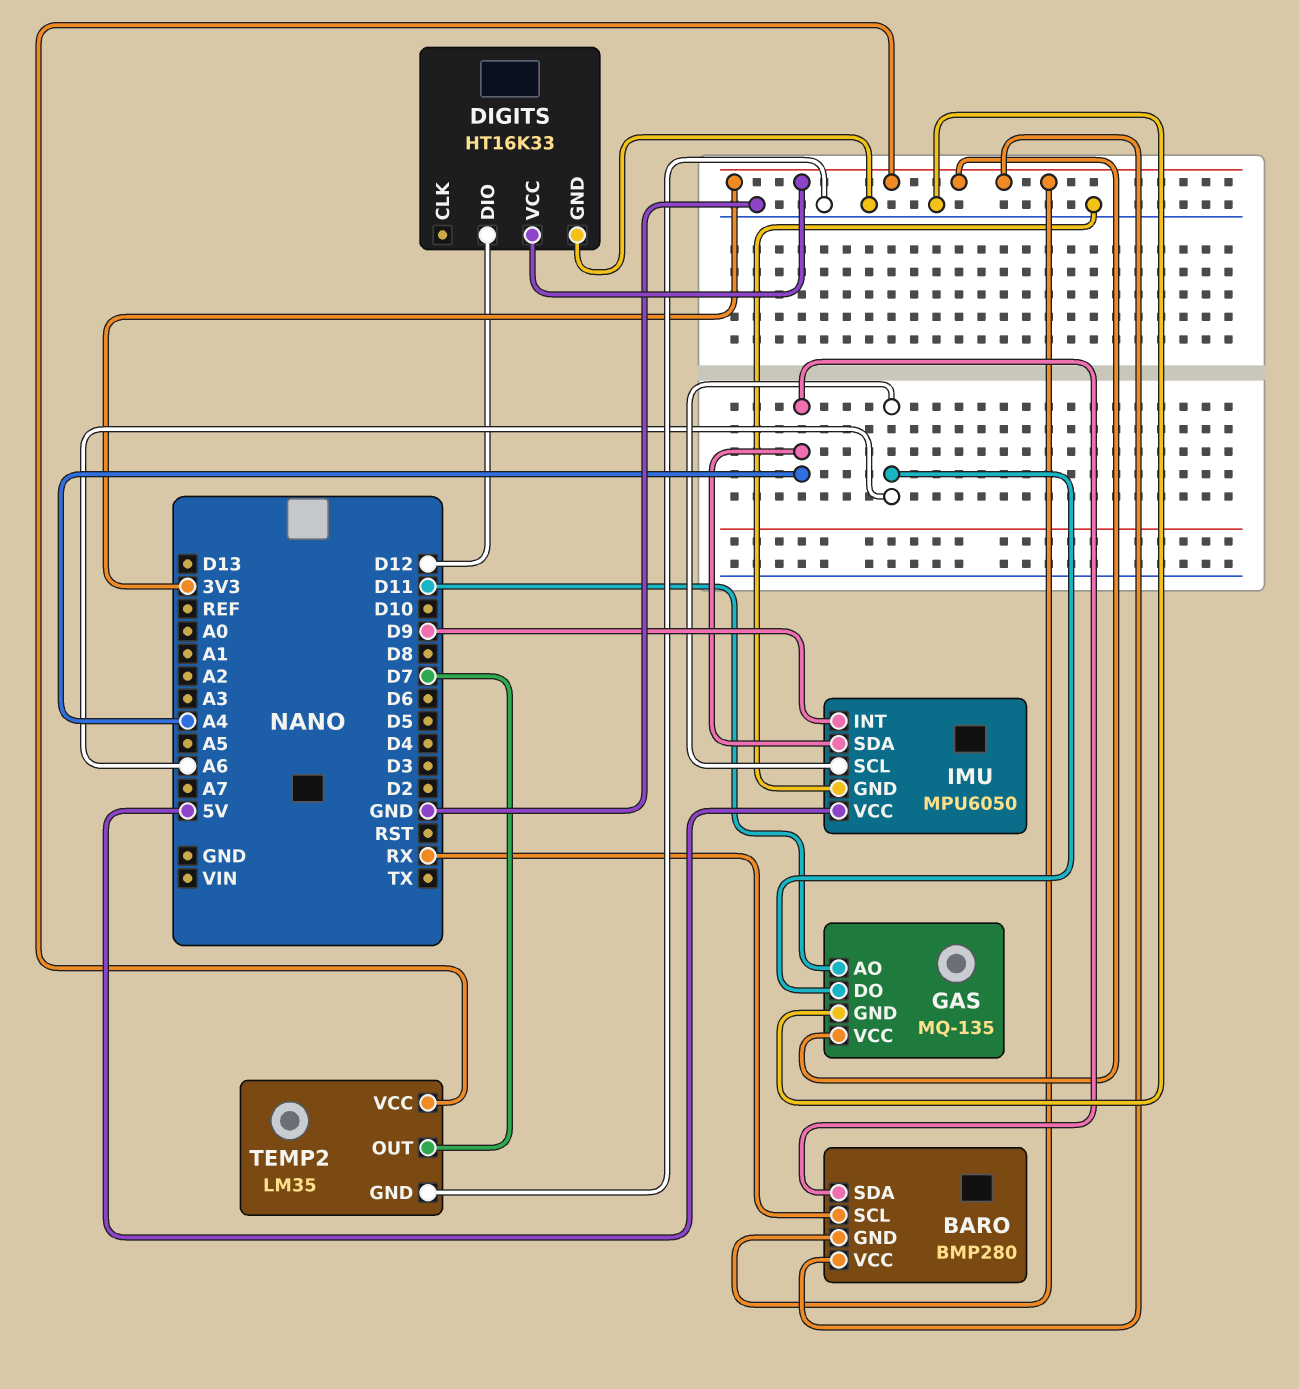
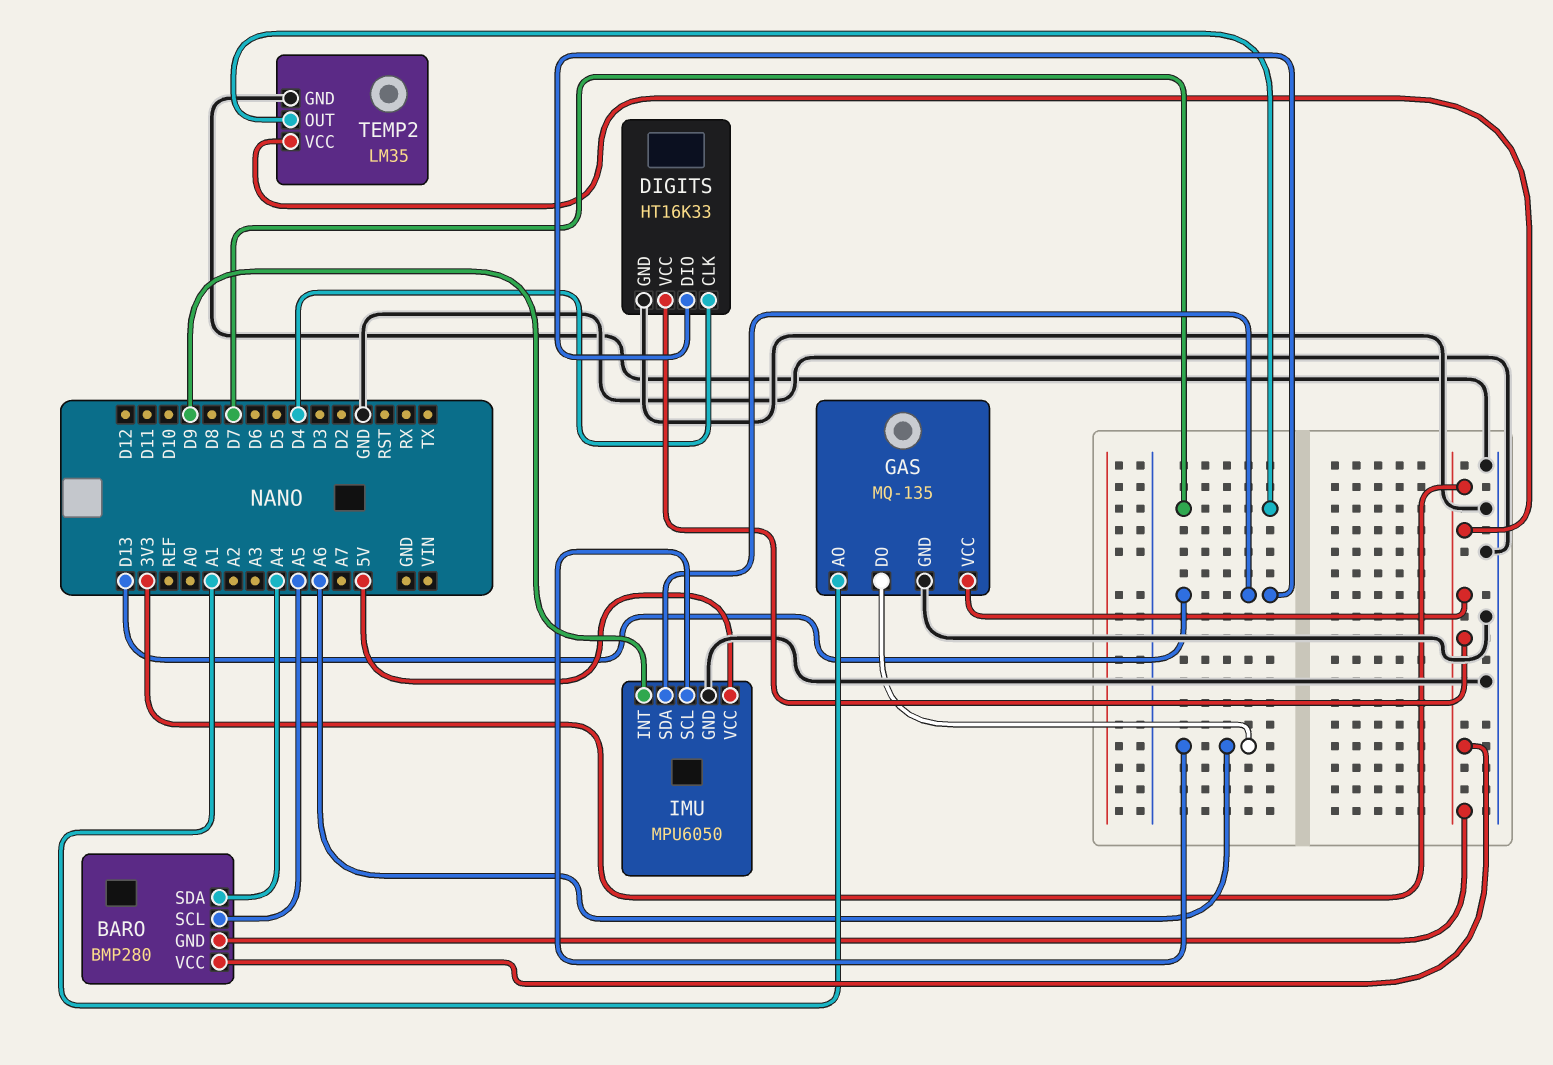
BARO pin SCL: RX -> A5
DIGITS pin CLK: none -> D4
DIGITS pin DIO: D12 -> D13
GAS pin AO: D11 -> A1
IMU pin SDA: A4 -> D13

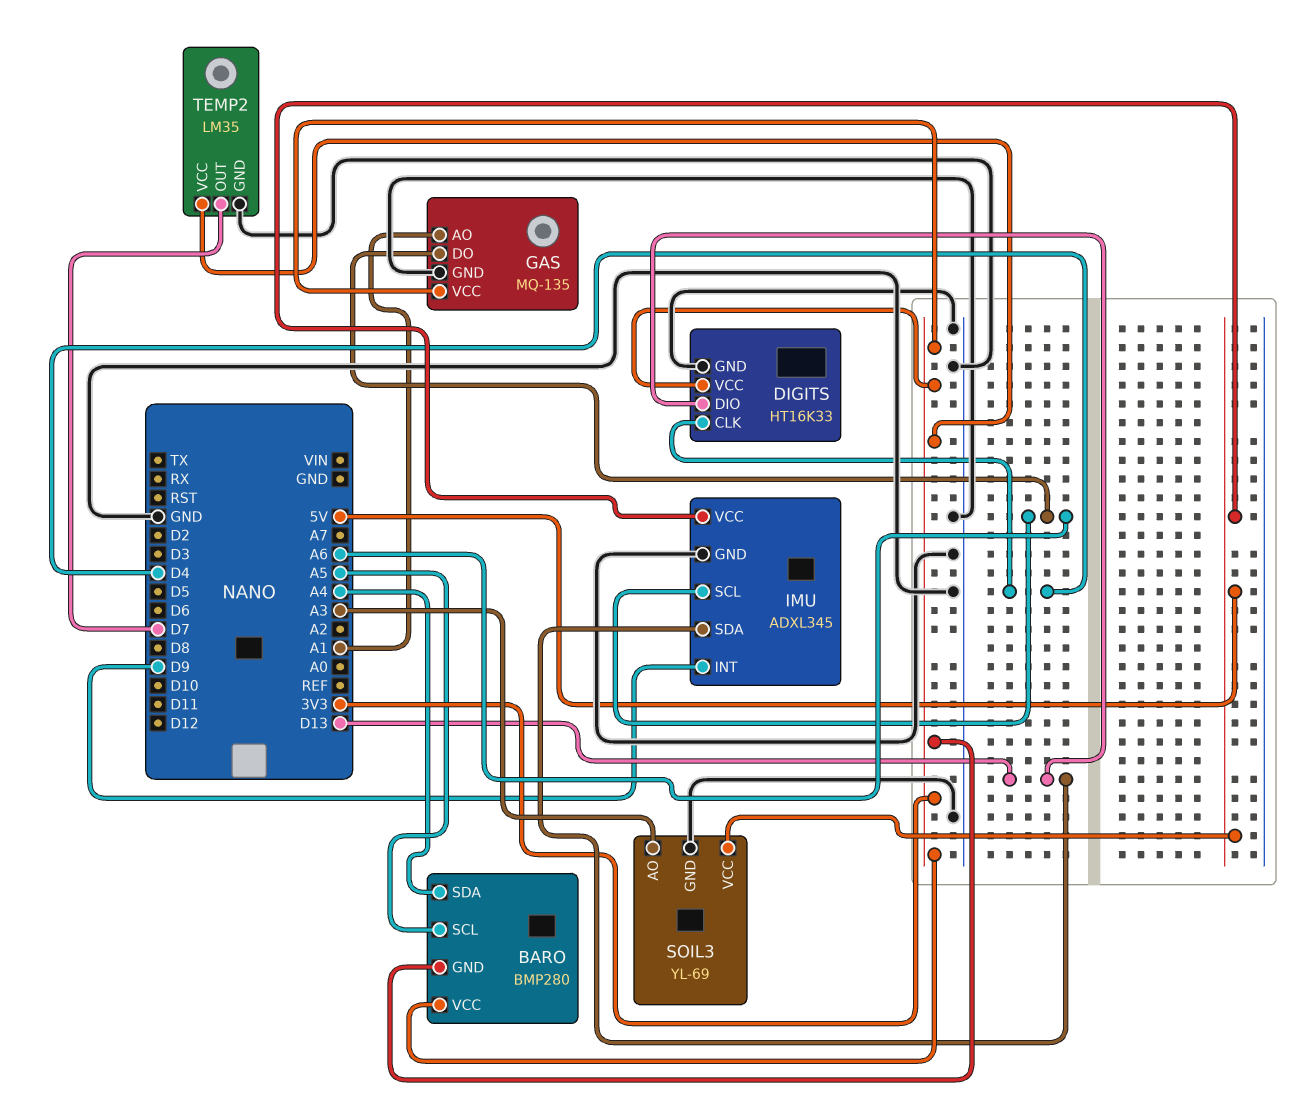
IMU: MPU6050 -> ADXL345
SOIL3: none -> YL-69
SOIL3 pin AO: none -> A3
SOIL3 pin GND: none -> GND
SOIL3 pin VCC: none -> 5V

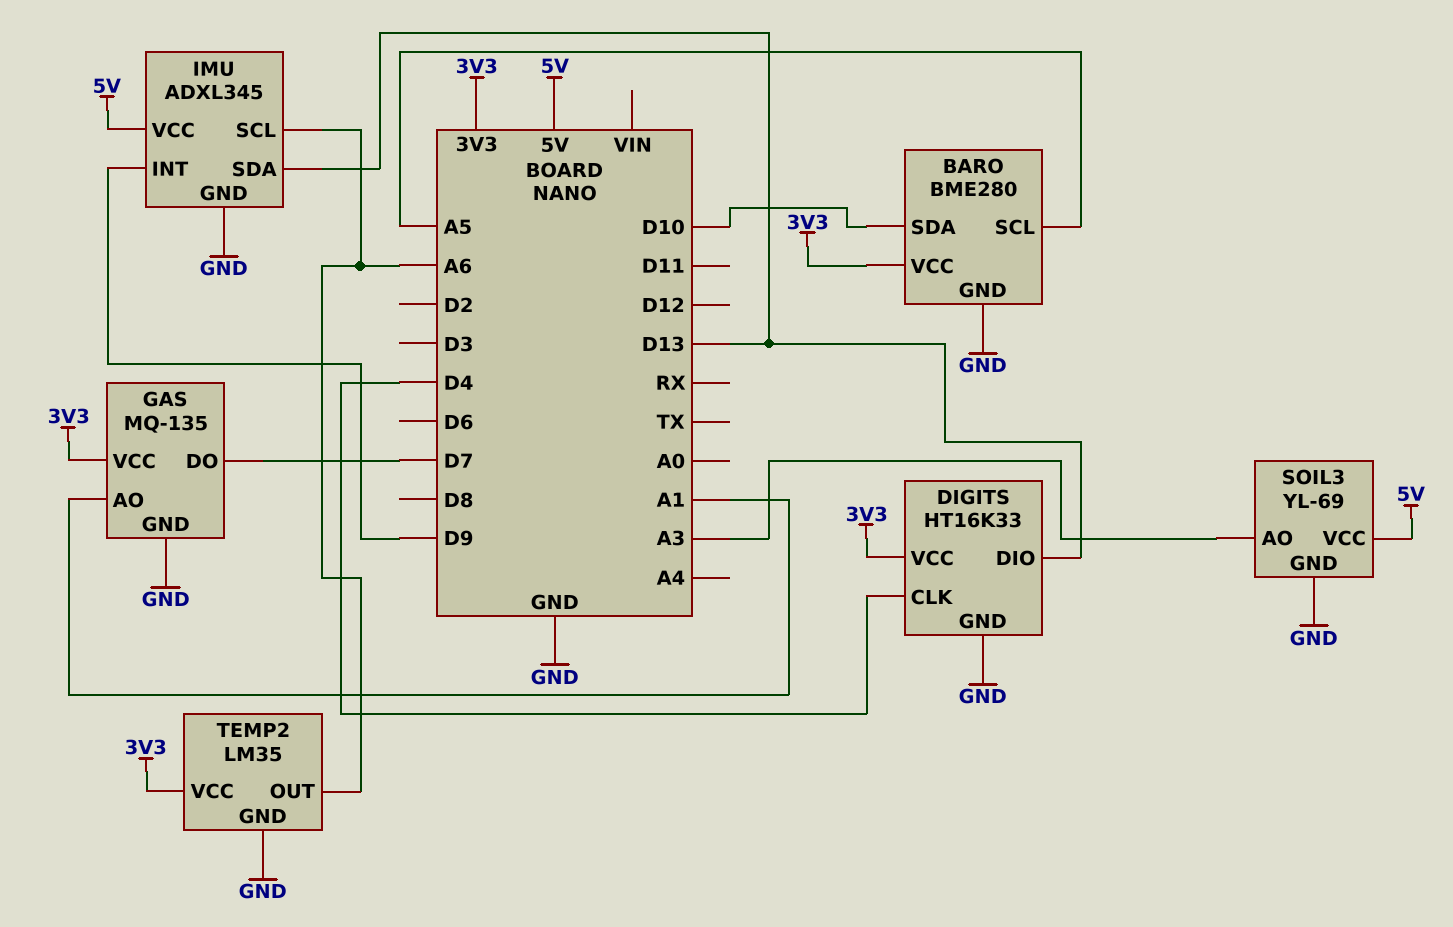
BARO: BMP280 -> BME280
BARO pin GND: 3V3 -> GND
BARO pin SDA: A4 -> D10
GAS pin DO: A6 -> D7
TEMP2 pin OUT: D7 -> A6

